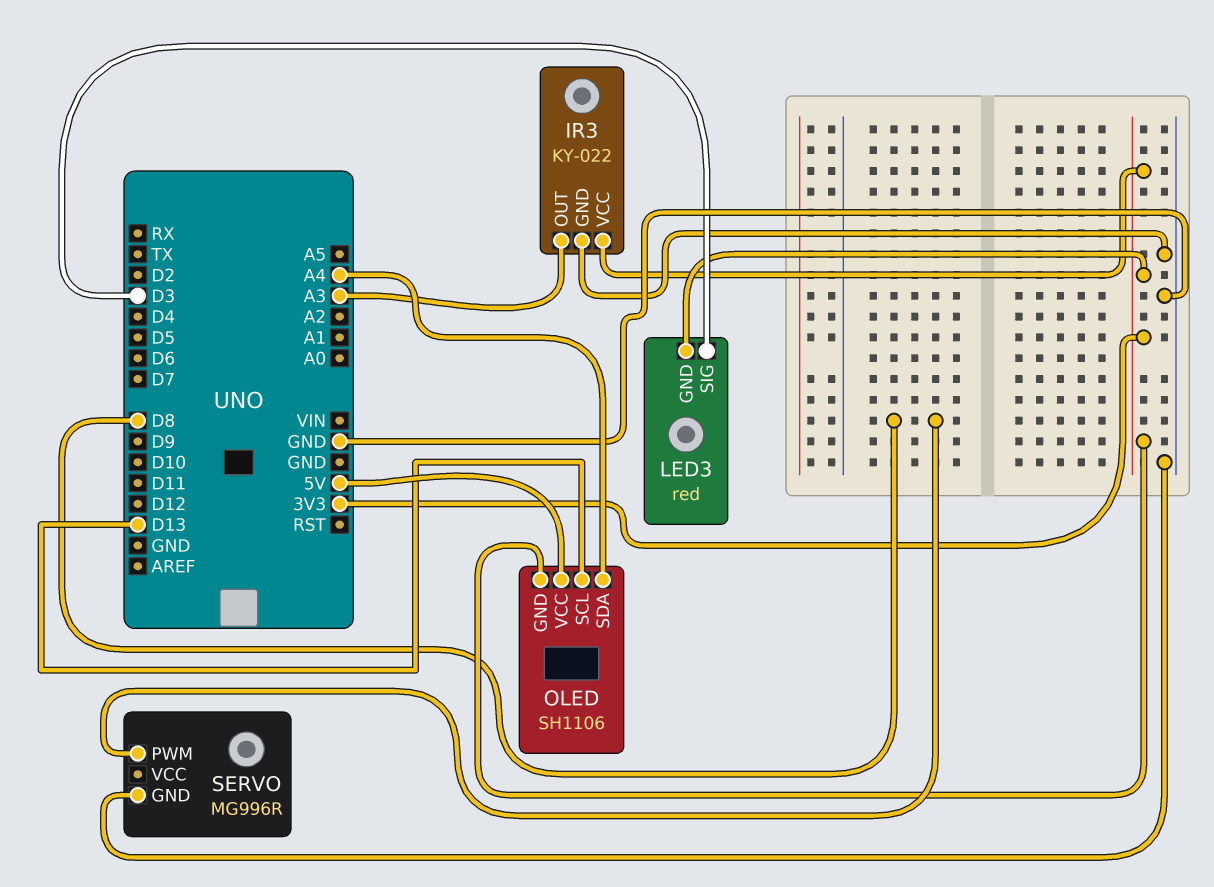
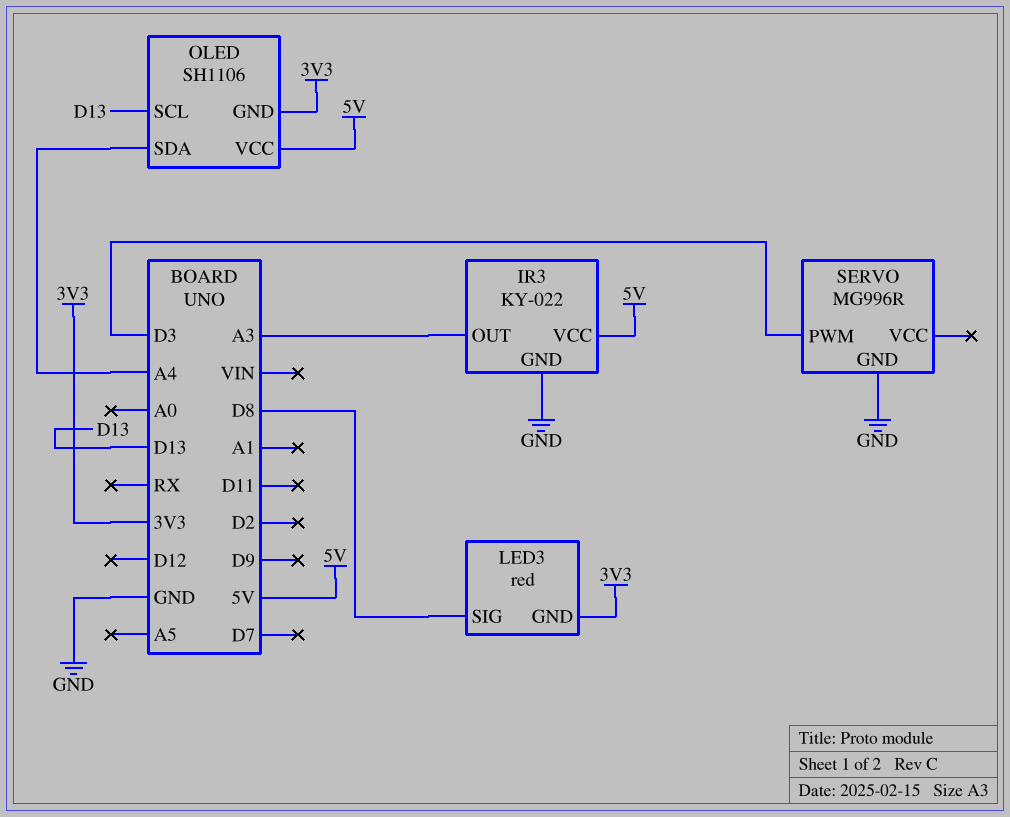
IR3 pin VCC: 3V3 -> 5V
LED3 pin SIG: D3 -> D8
SERVO pin PWM: D8 -> D3

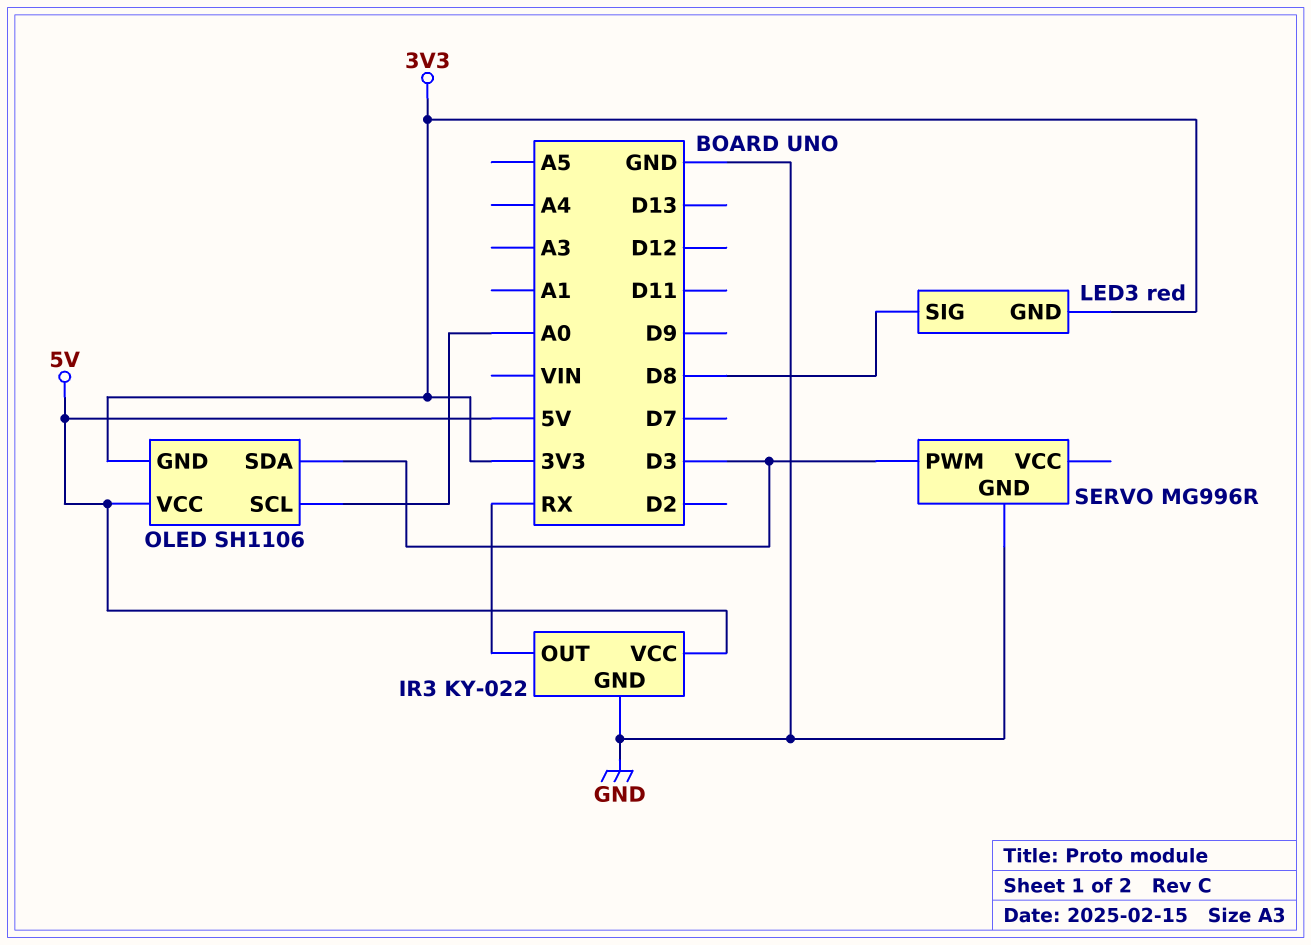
IR3 pin OUT: A3 -> RX
OLED pin SCL: D13 -> A0
OLED pin SDA: A4 -> D3

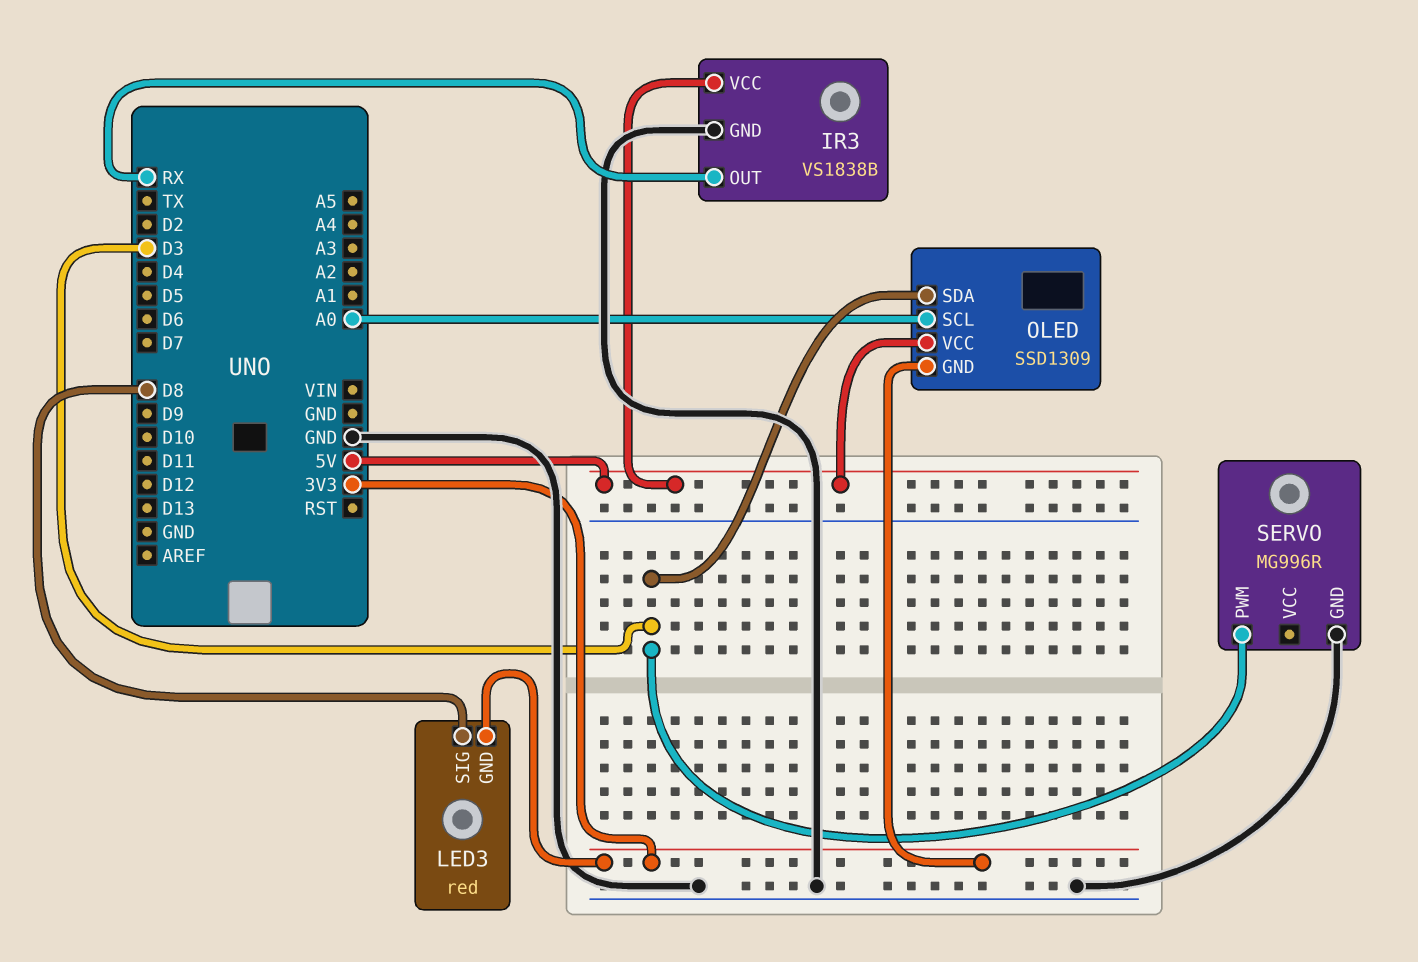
IR3: KY-022 -> VS1838B
OLED: SH1106 -> SSD1309

